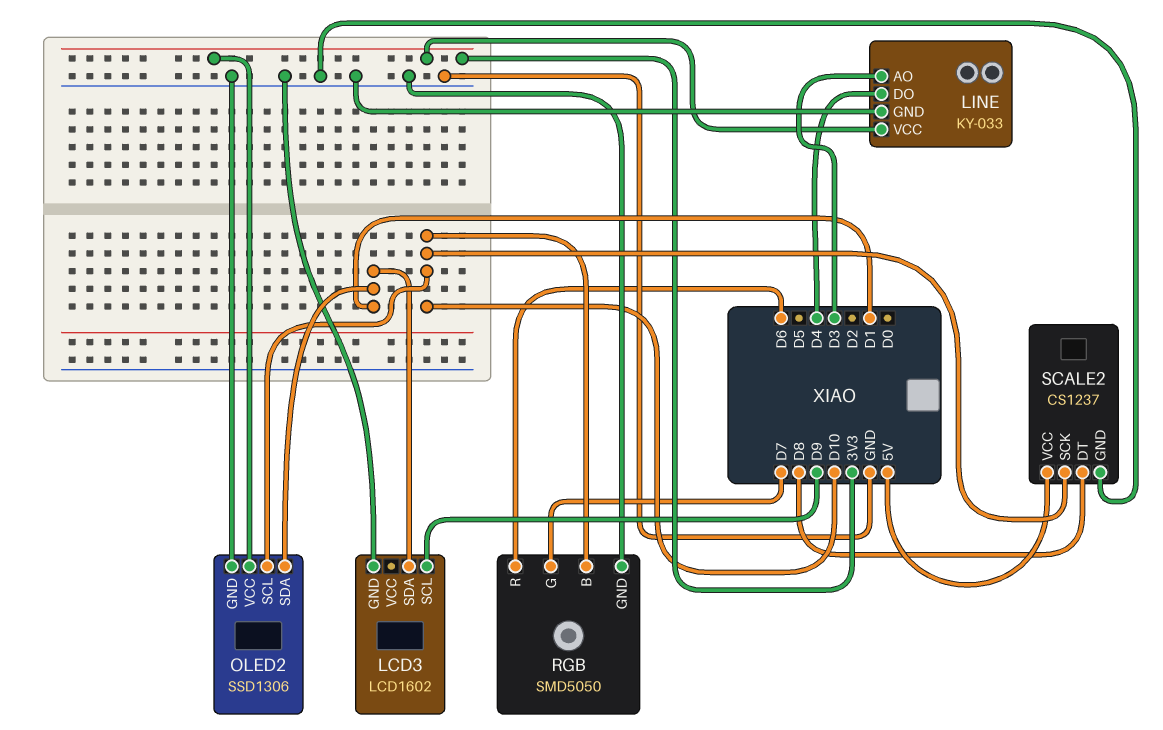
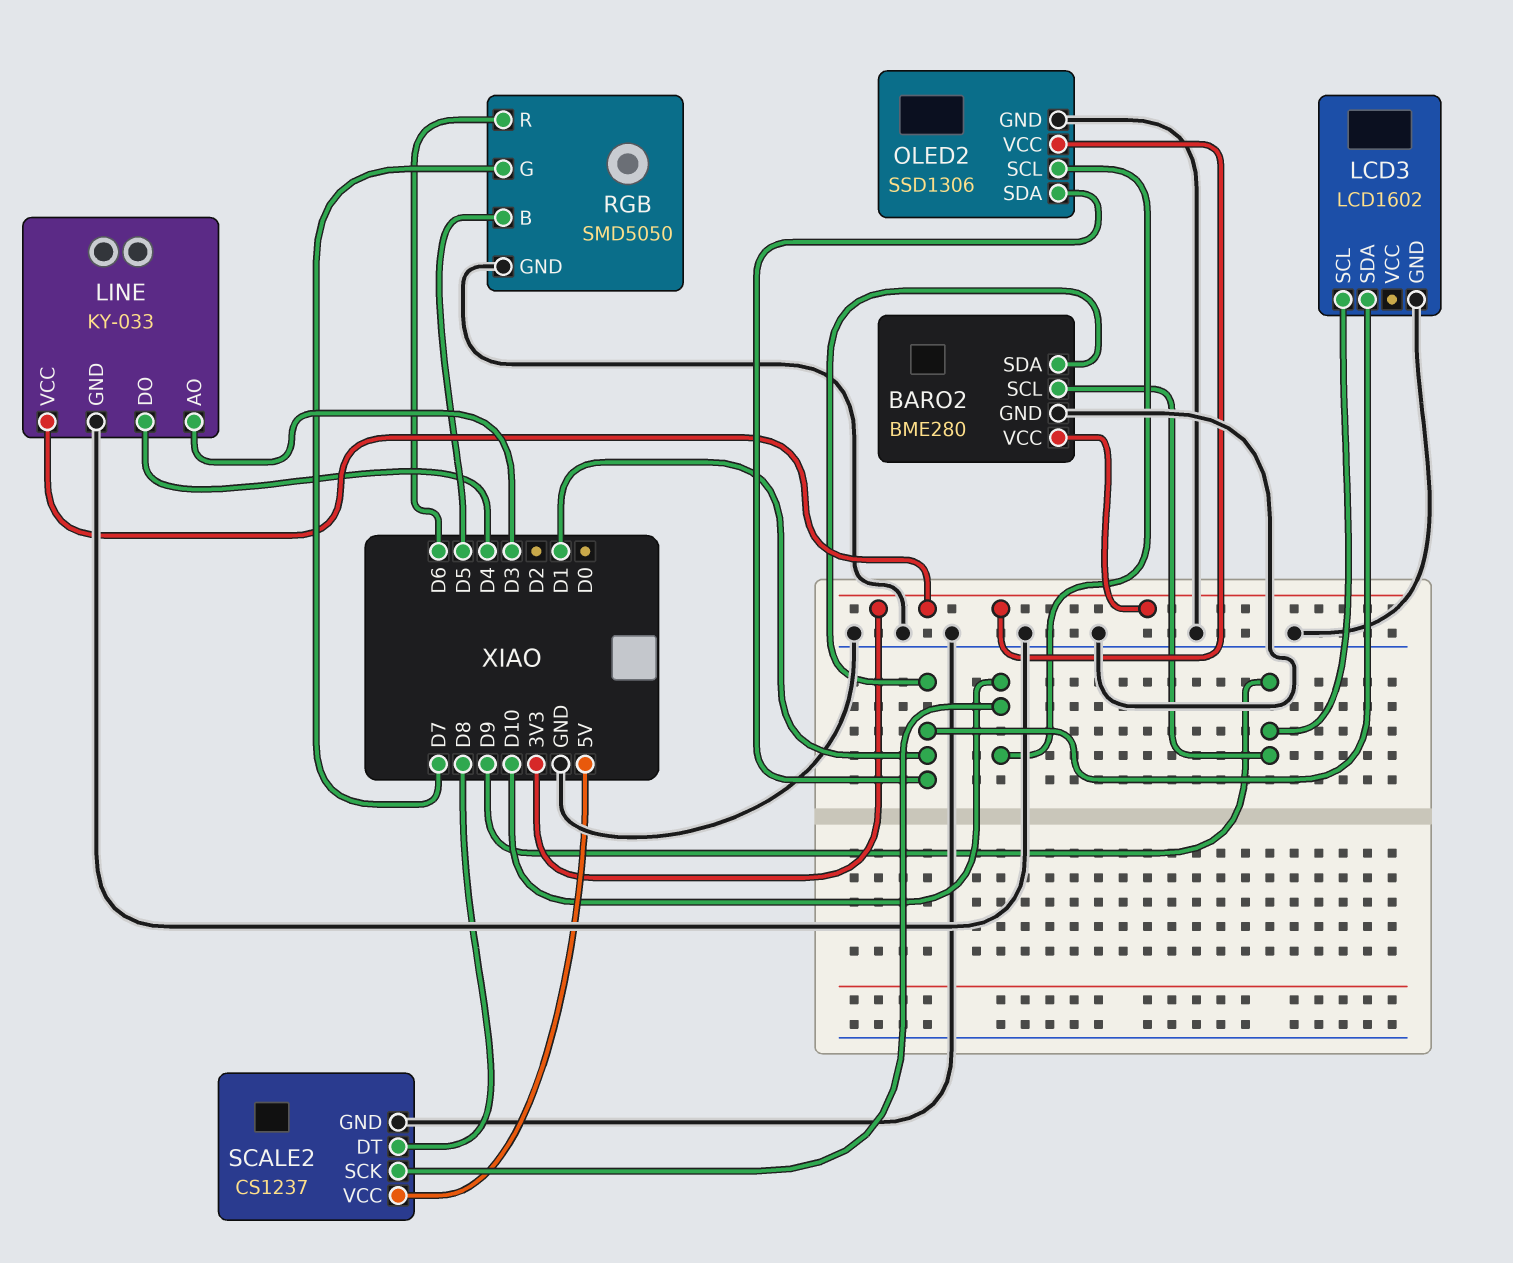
BARO2: none -> BME280
BARO2 pin GND: none -> GND
BARO2 pin SCL: none -> D9
BARO2 pin SDA: none -> D1
BARO2 pin VCC: none -> 3V3
RGB pin B: D10 -> D5

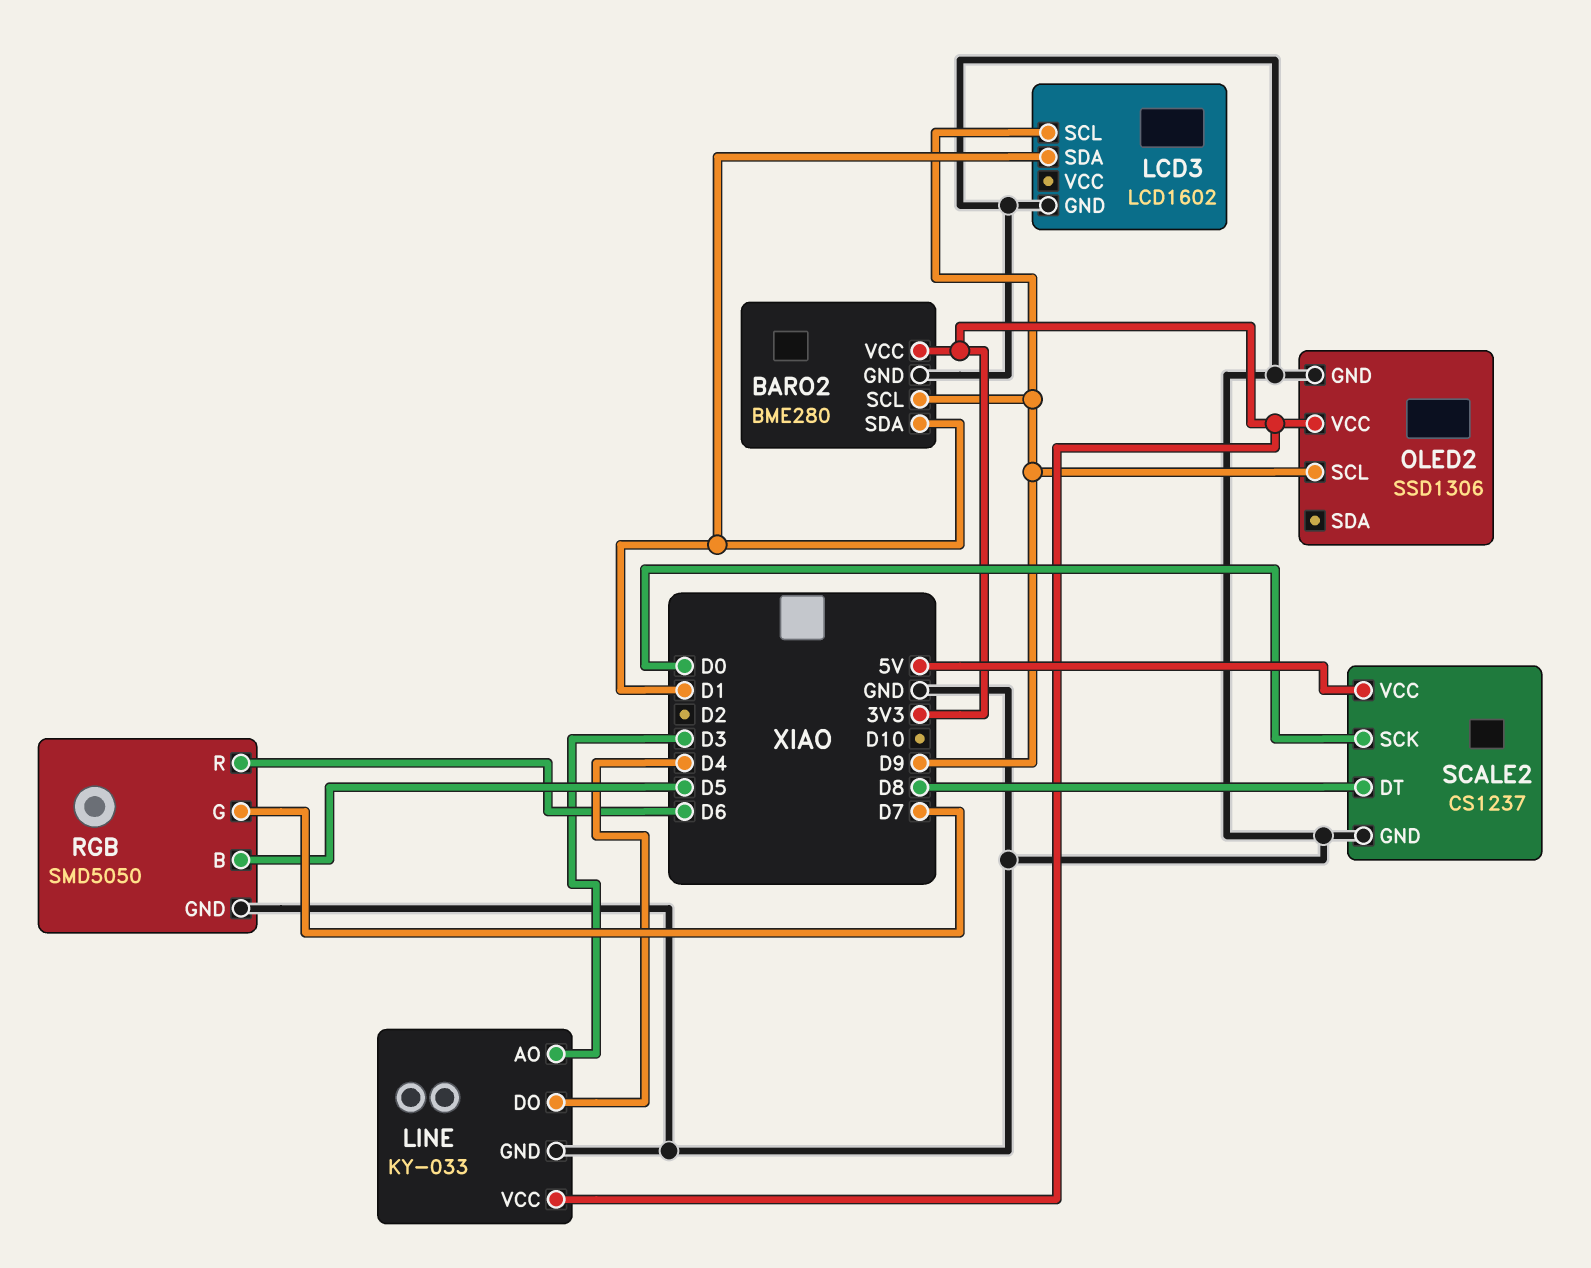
OLED2 pin SCL: D10 -> D9
OLED2 pin SDA: D1 -> none
SCALE2 pin SCK: D10 -> D0

